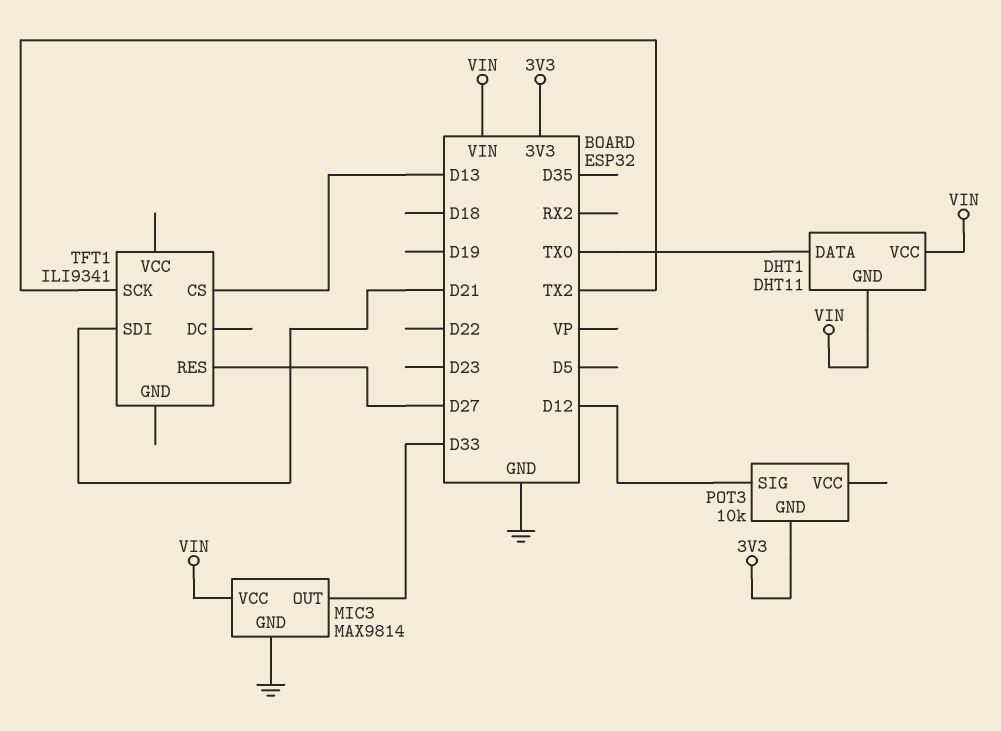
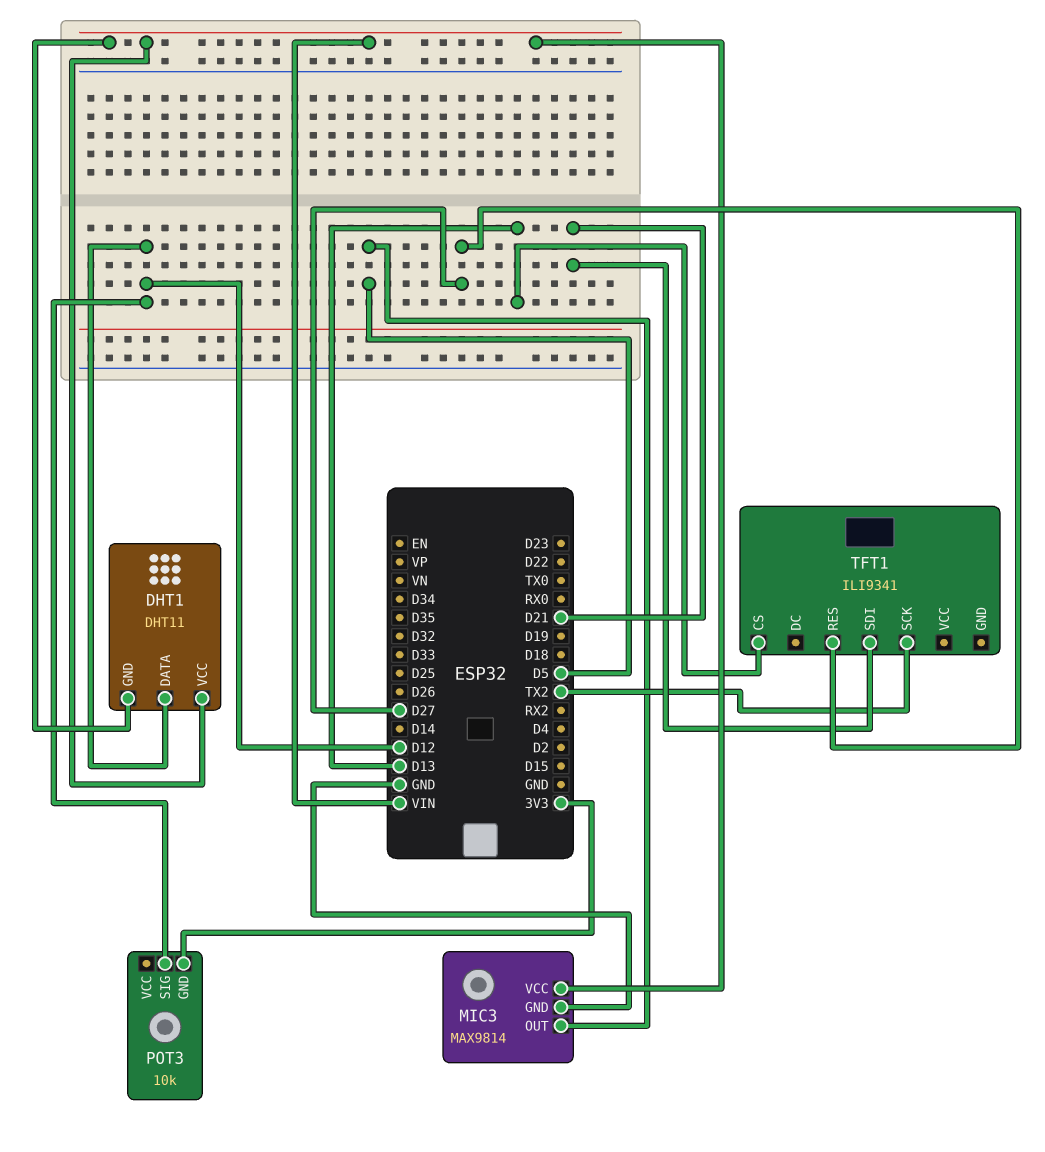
DHT1 pin DATA: TX0 -> D12
MIC3 pin OUT: D33 -> D5

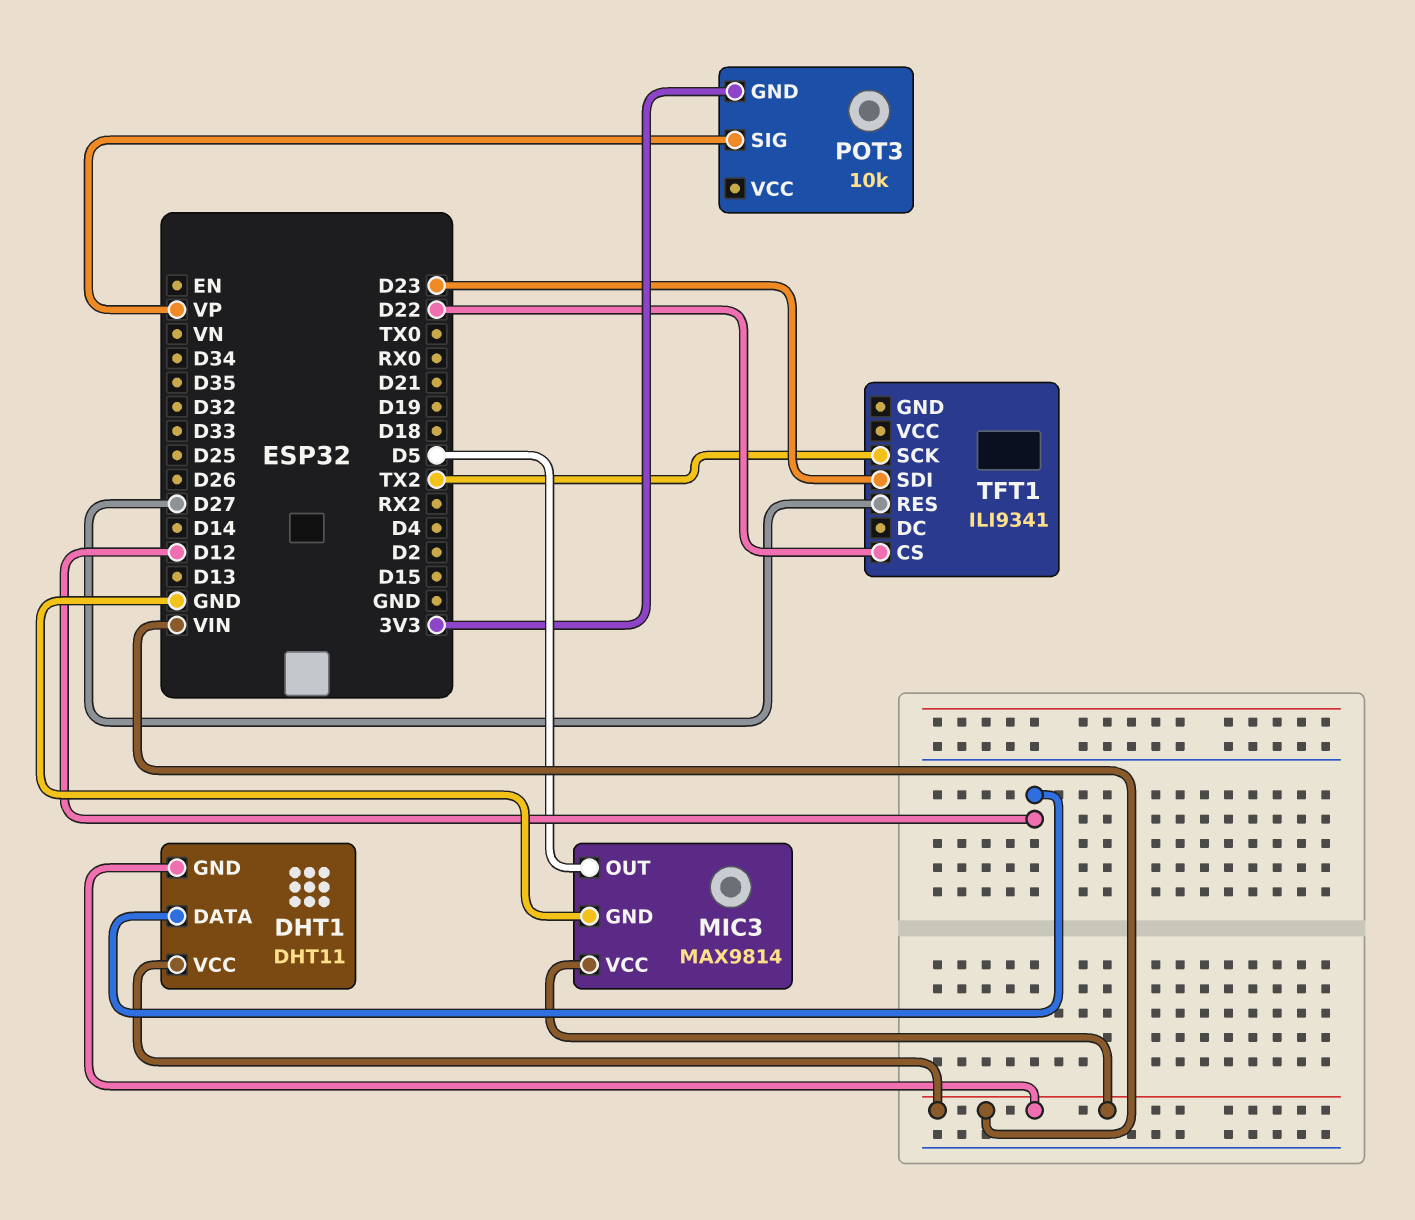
POT3 pin SIG: D12 -> VP
TFT1 pin CS: D13 -> D22
TFT1 pin SDI: D21 -> D23

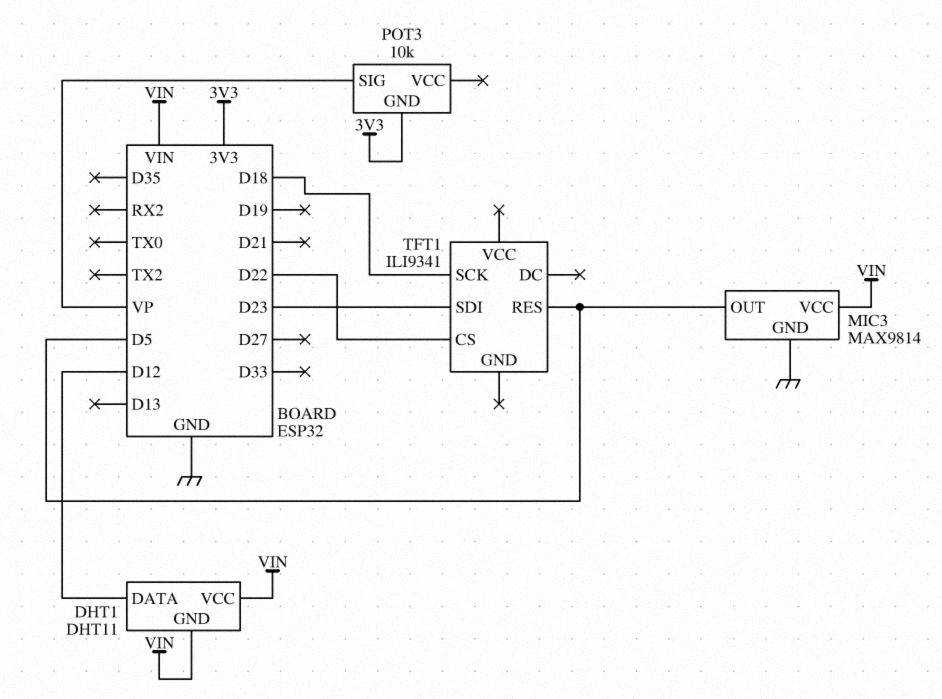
TFT1 pin RES: D27 -> D5
TFT1 pin SCK: TX2 -> D18

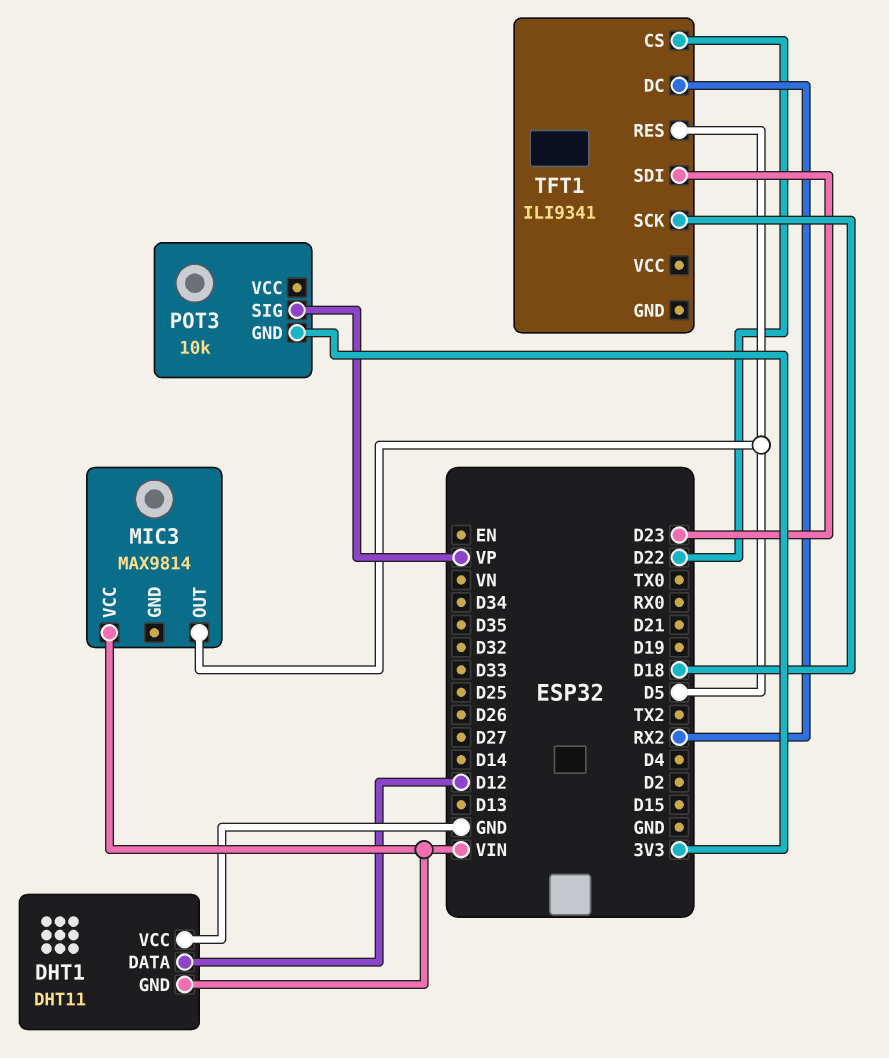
DHT1 pin VCC: VIN -> GND
MIC3 pin GND: GND -> none
TFT1 pin DC: none -> RX2

